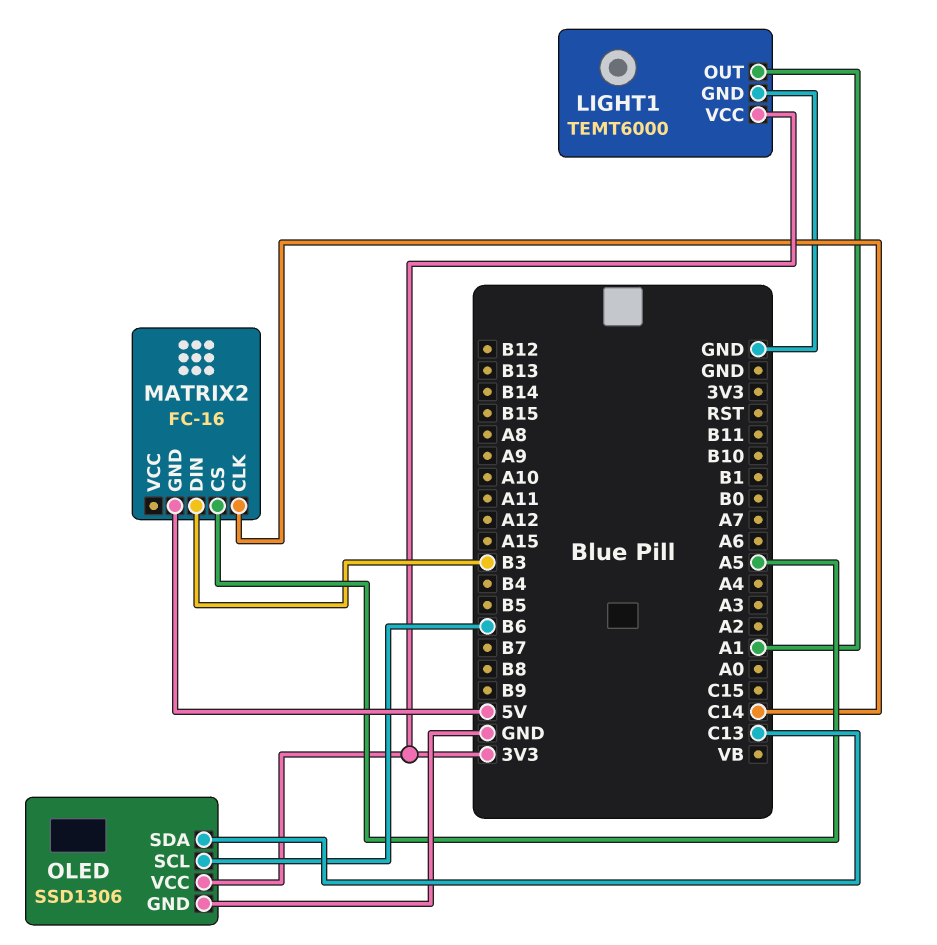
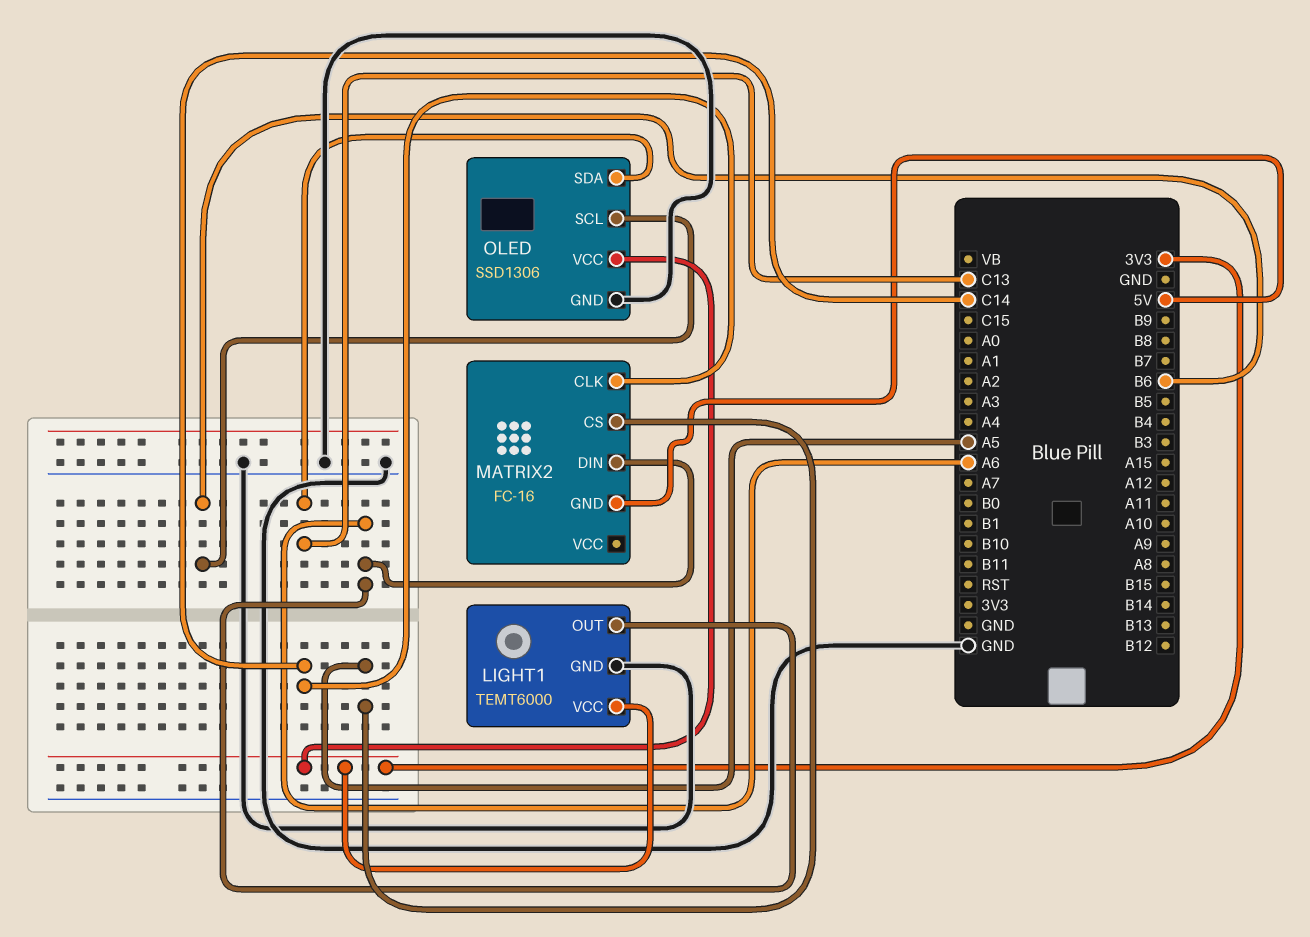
LIGHT1 pin OUT: A1 -> A6
MATRIX2 pin DIN: B3 -> A6

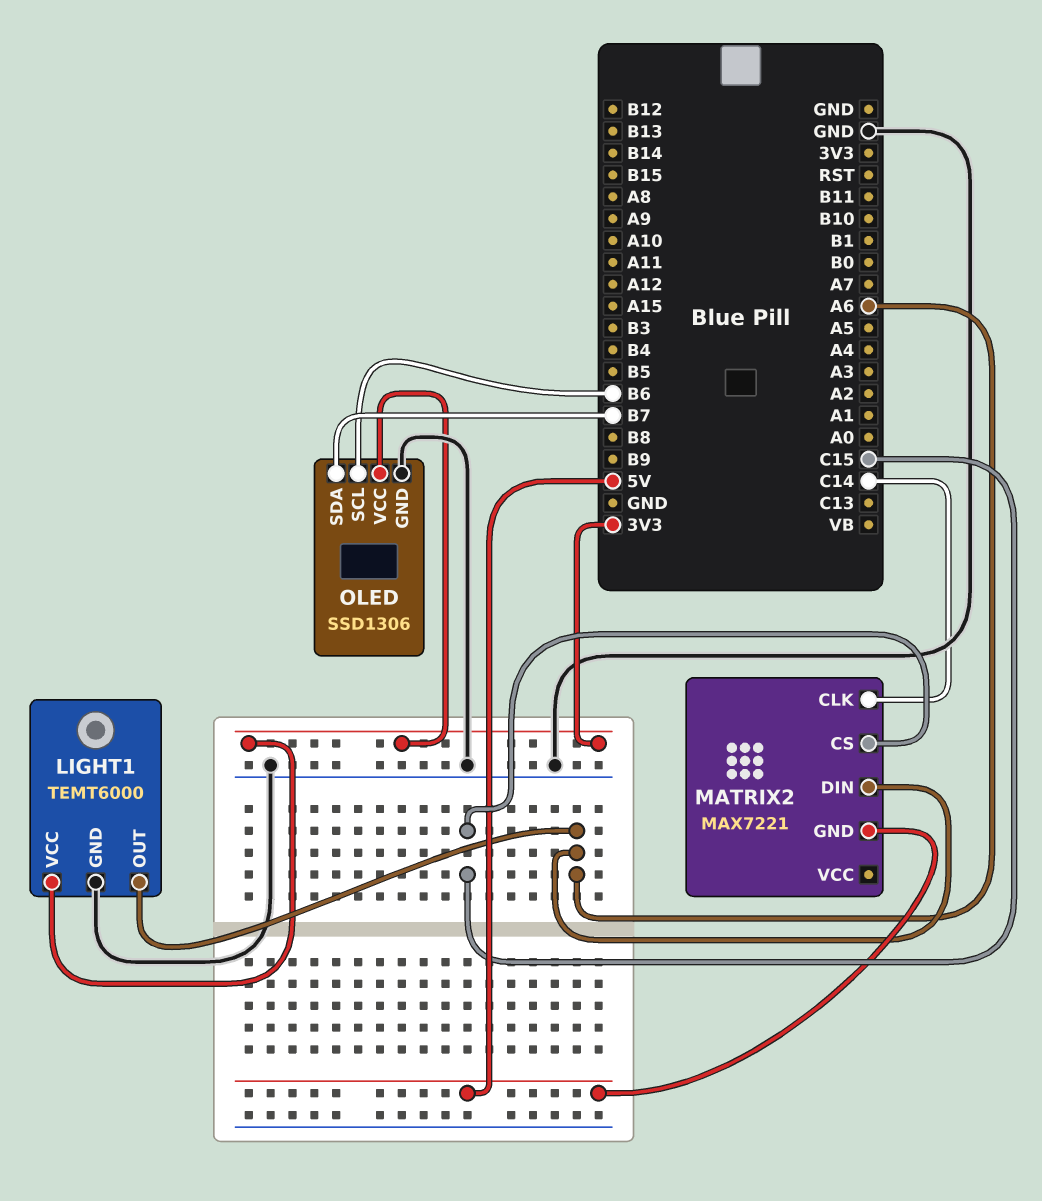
MATRIX2: FC-16 -> MAX7221
MATRIX2 pin CS: A5 -> C15
OLED pin SDA: C13 -> B7

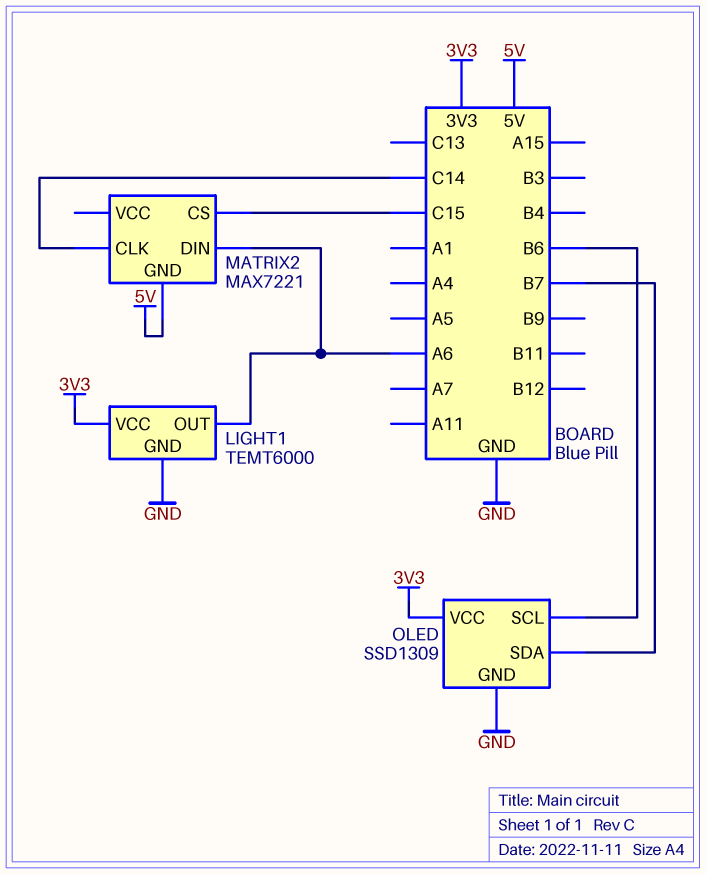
OLED: SSD1306 -> SSD1309

